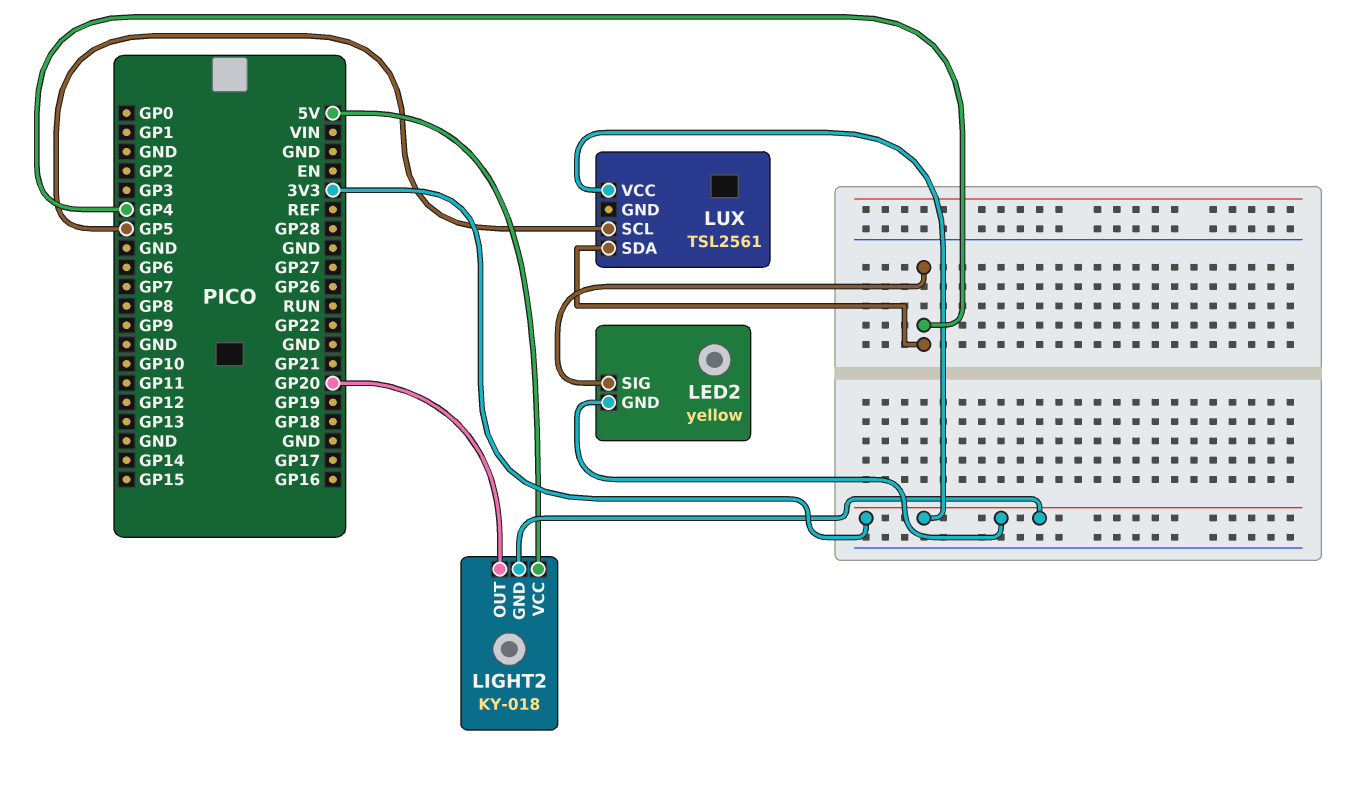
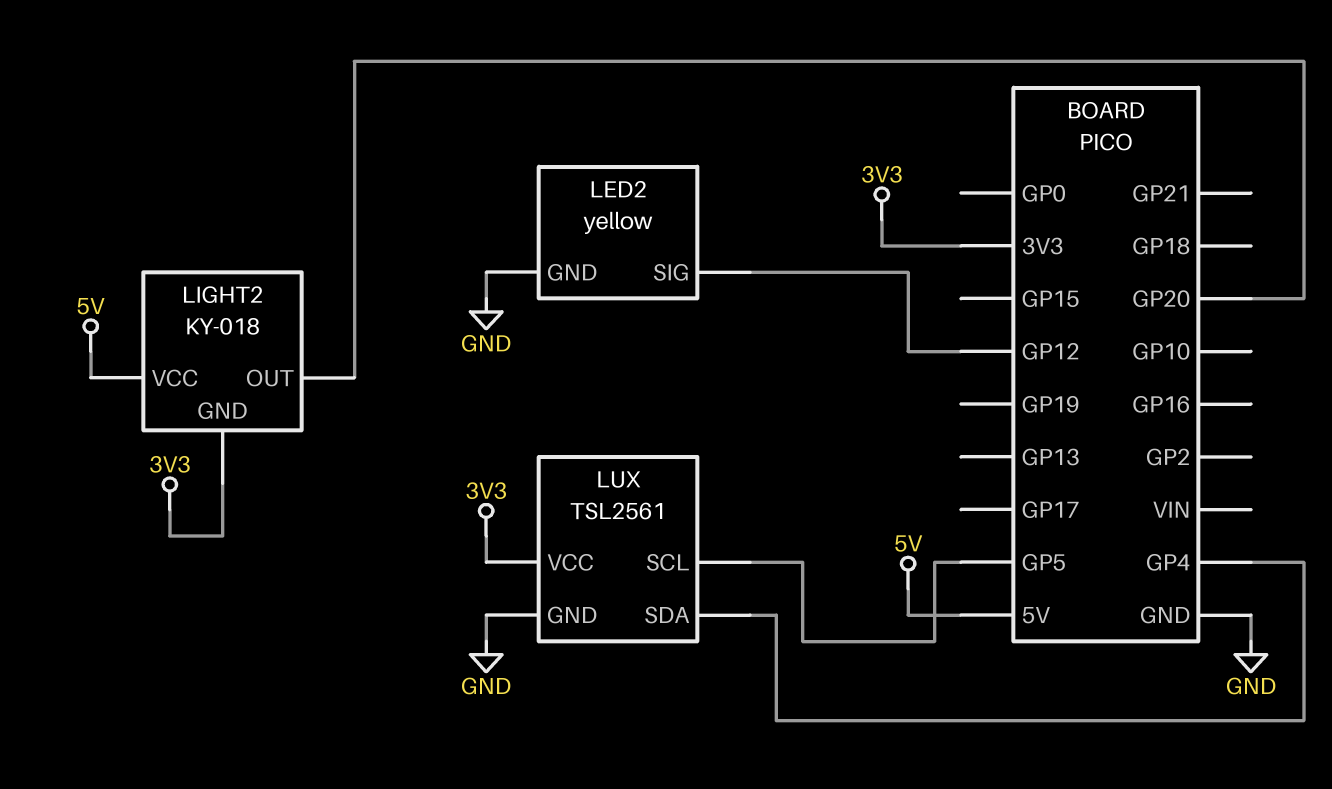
LED2 pin GND: 3V3 -> GND
LED2 pin SIG: GP4 -> GP12
LUX pin GND: none -> GND

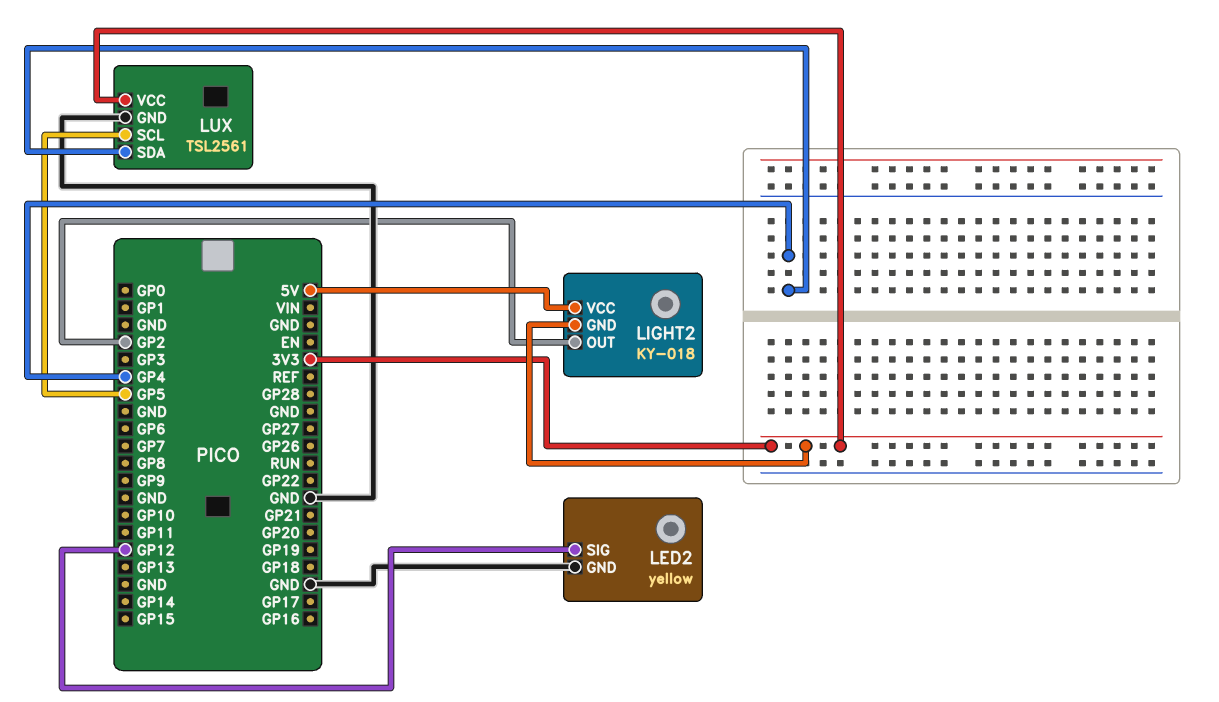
LIGHT2 pin OUT: GP20 -> GP2

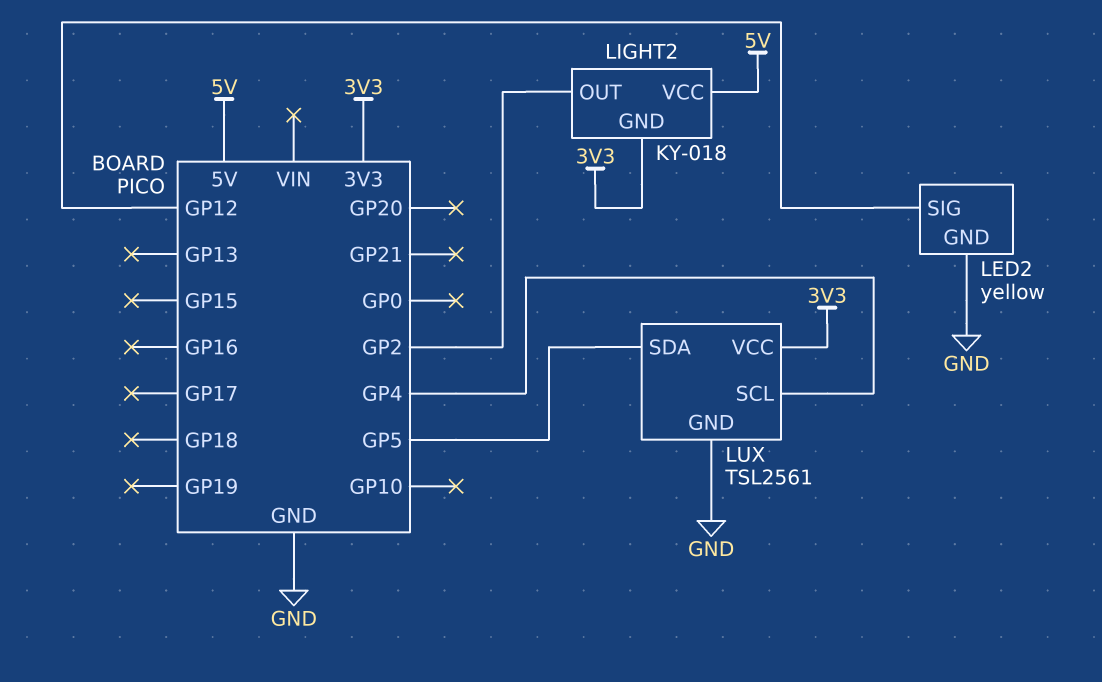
LUX pin SCL: GP5 -> GP4
LUX pin SDA: GP4 -> GP5

